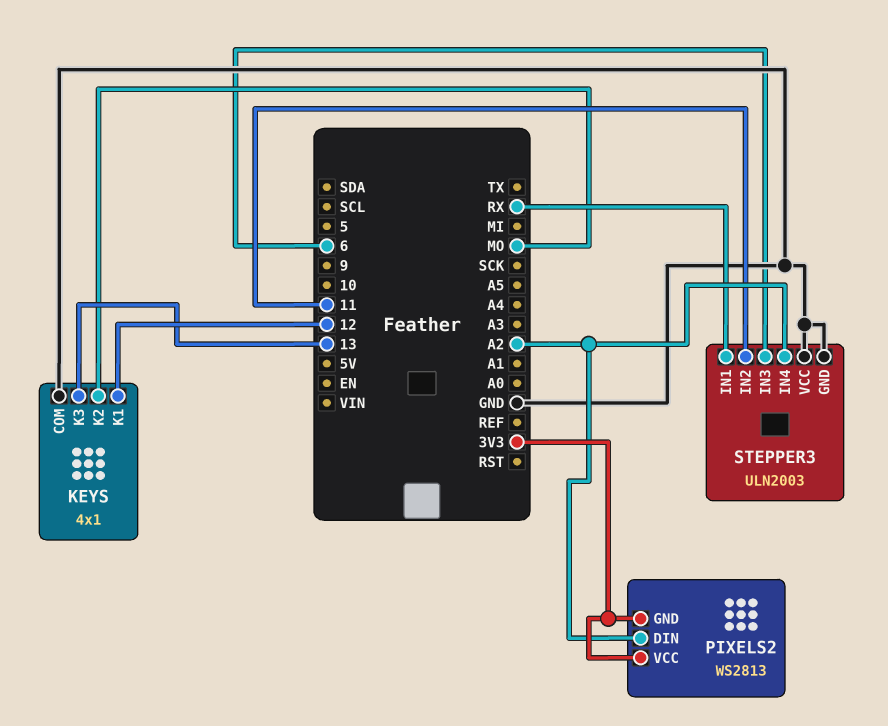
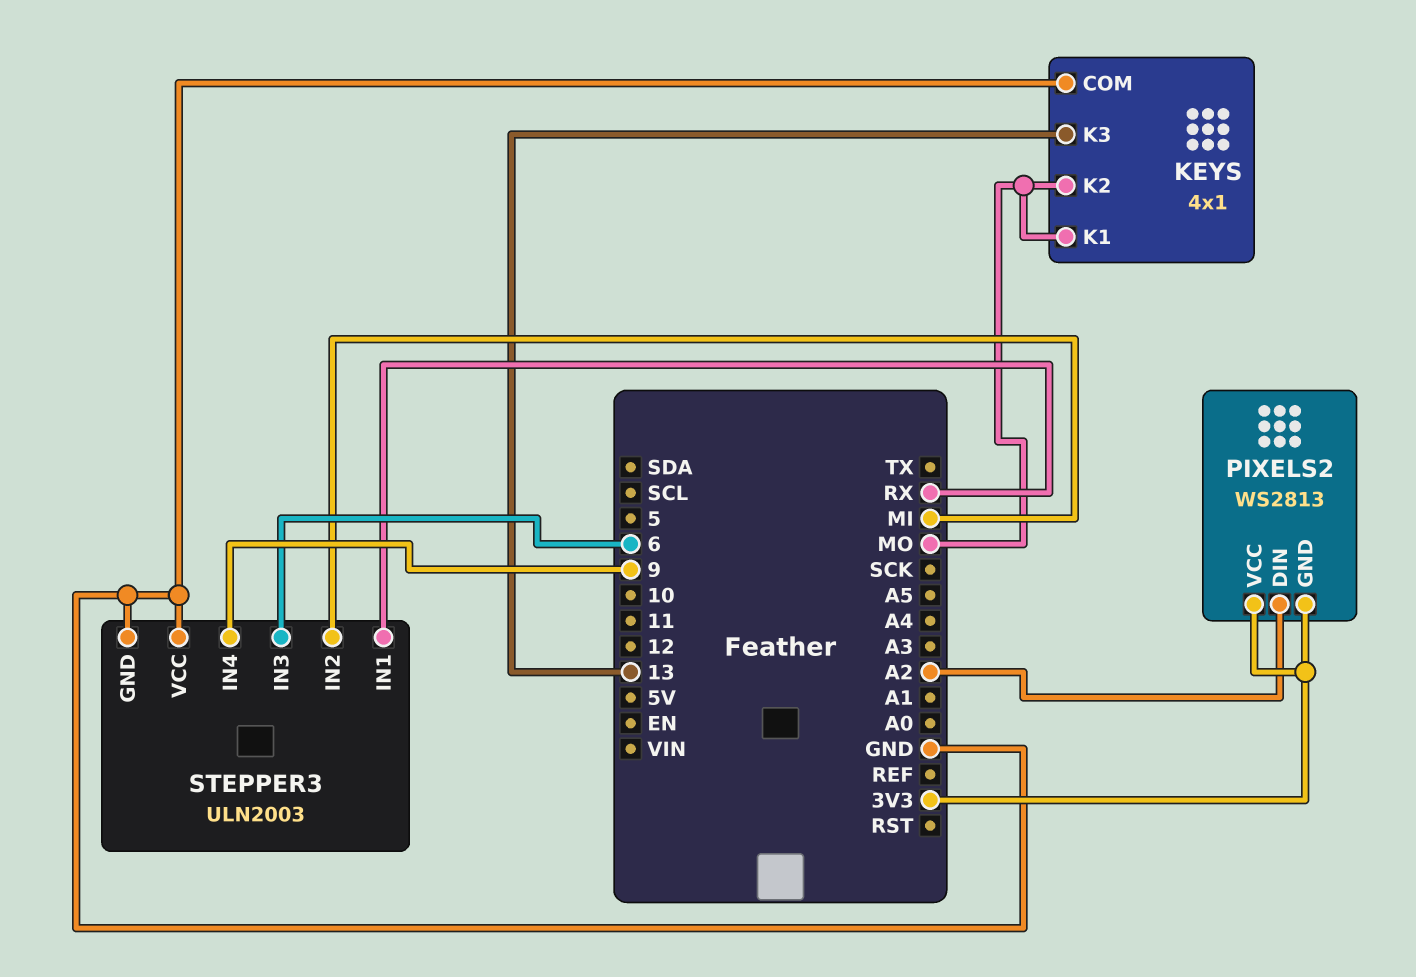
KEYS pin K1: 12 -> MO
STEPPER3 pin IN2: 11 -> MI
STEPPER3 pin IN4: A2 -> 9

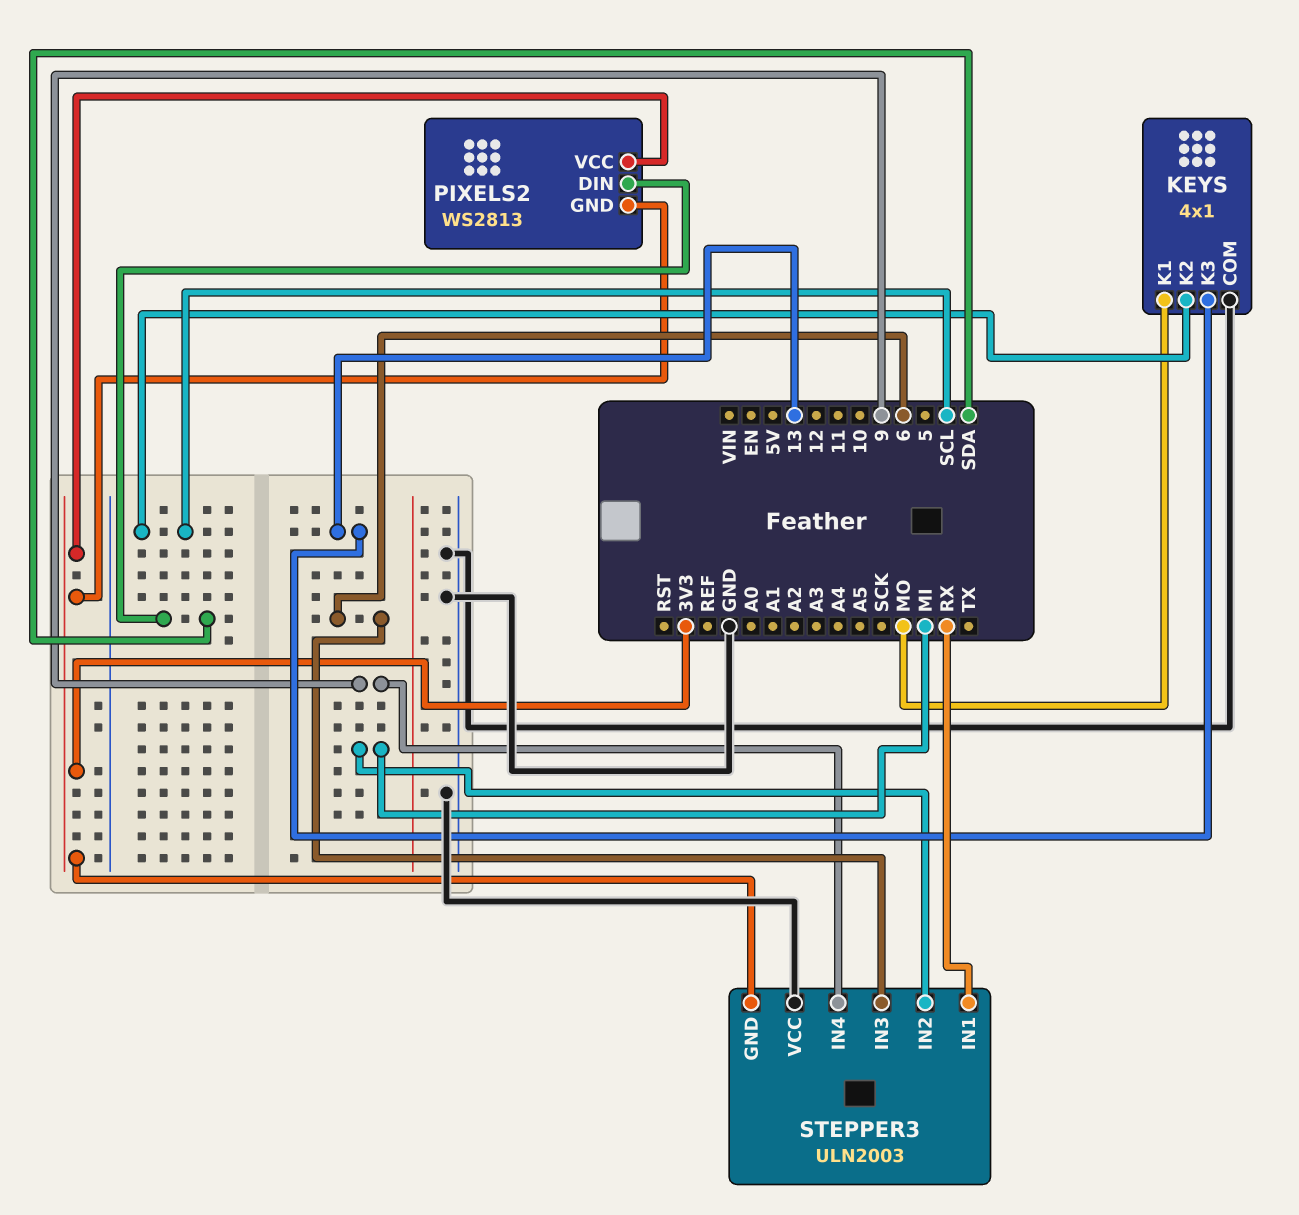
KEYS pin K2: MO -> SCL
PIXELS2 pin DIN: A2 -> SDA
STEPPER3 pin GND: GND -> 3V3

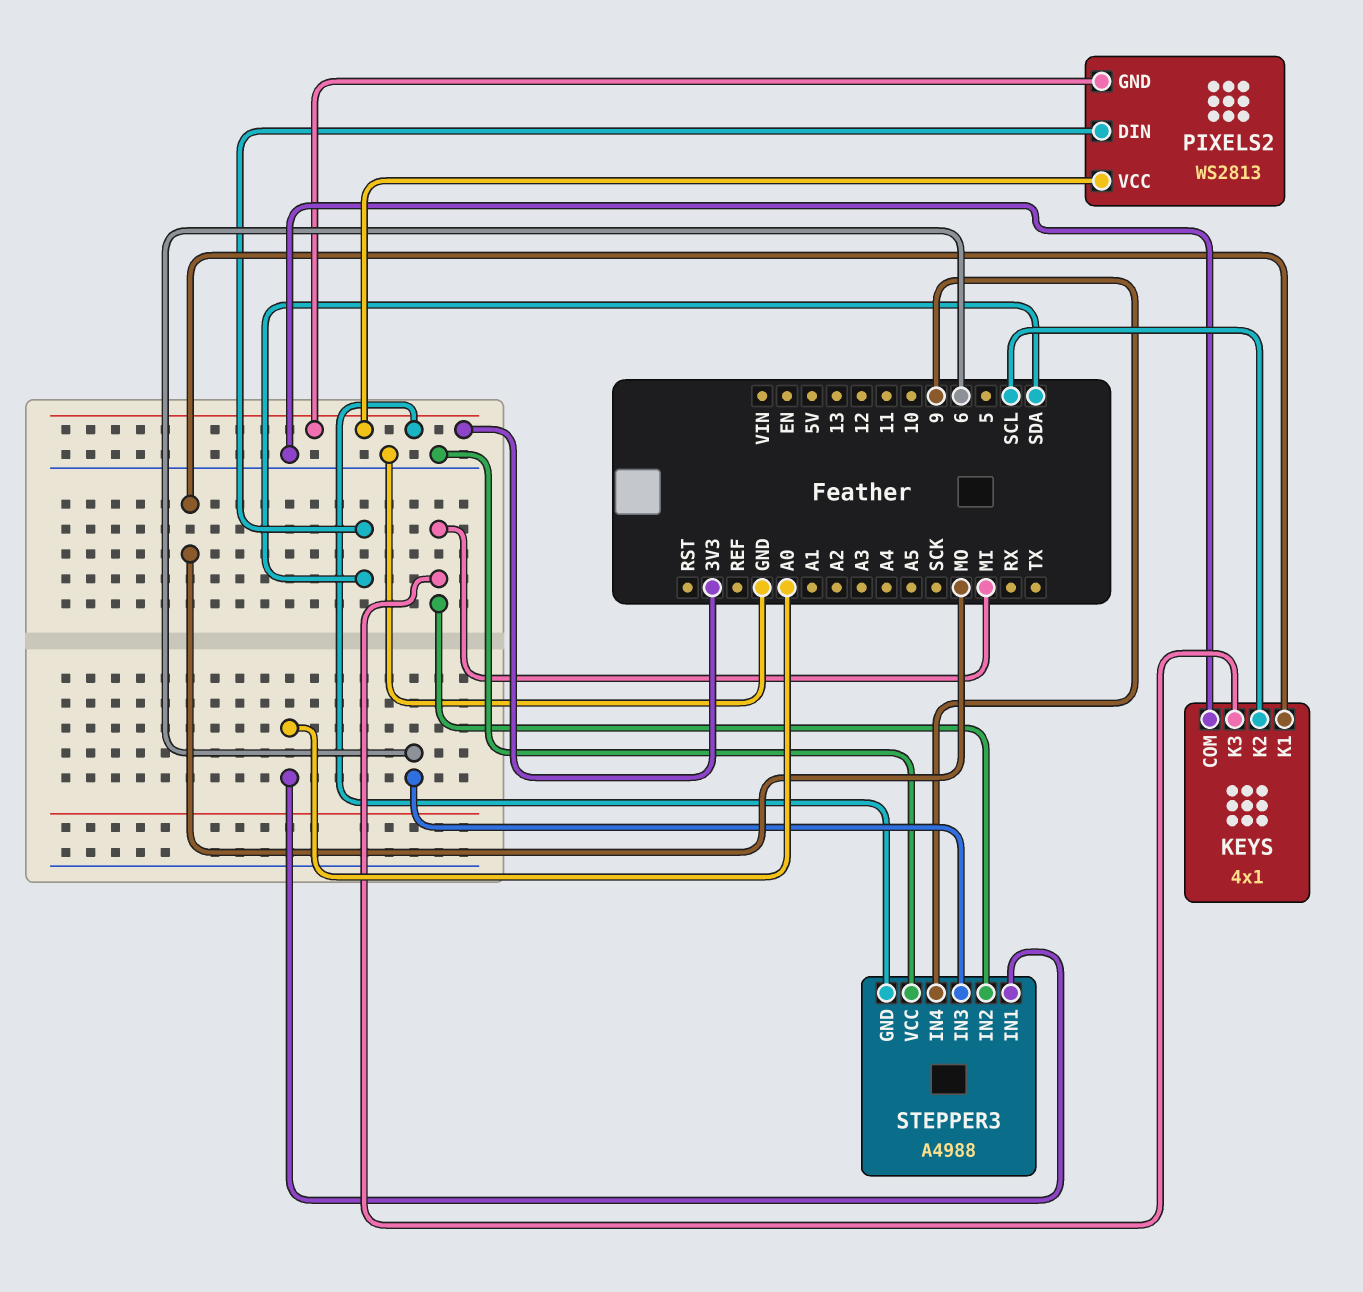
KEYS pin K3: 13 -> MI
STEPPER3: ULN2003 -> A4988
STEPPER3 pin IN1: RX -> A0

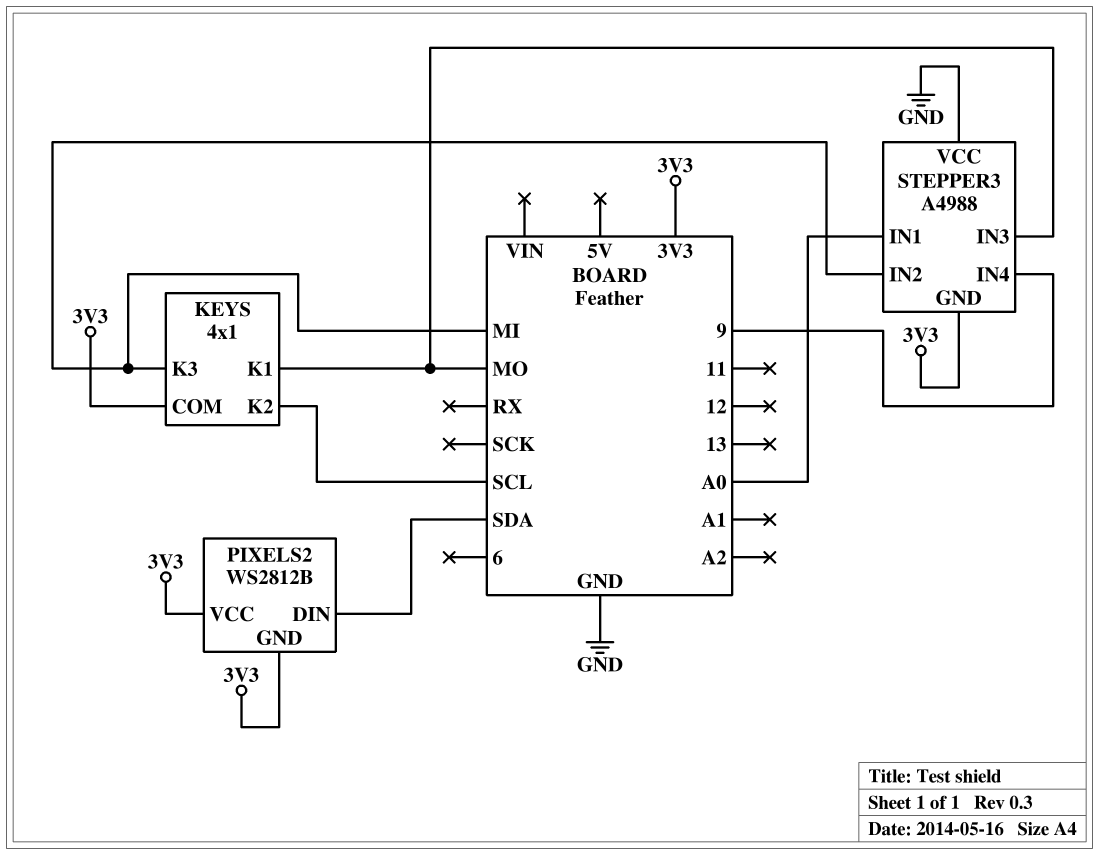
KEYS pin COM: GND -> 3V3
PIXELS2: WS2813 -> WS2812B
STEPPER3 pin IN3: 6 -> MO

